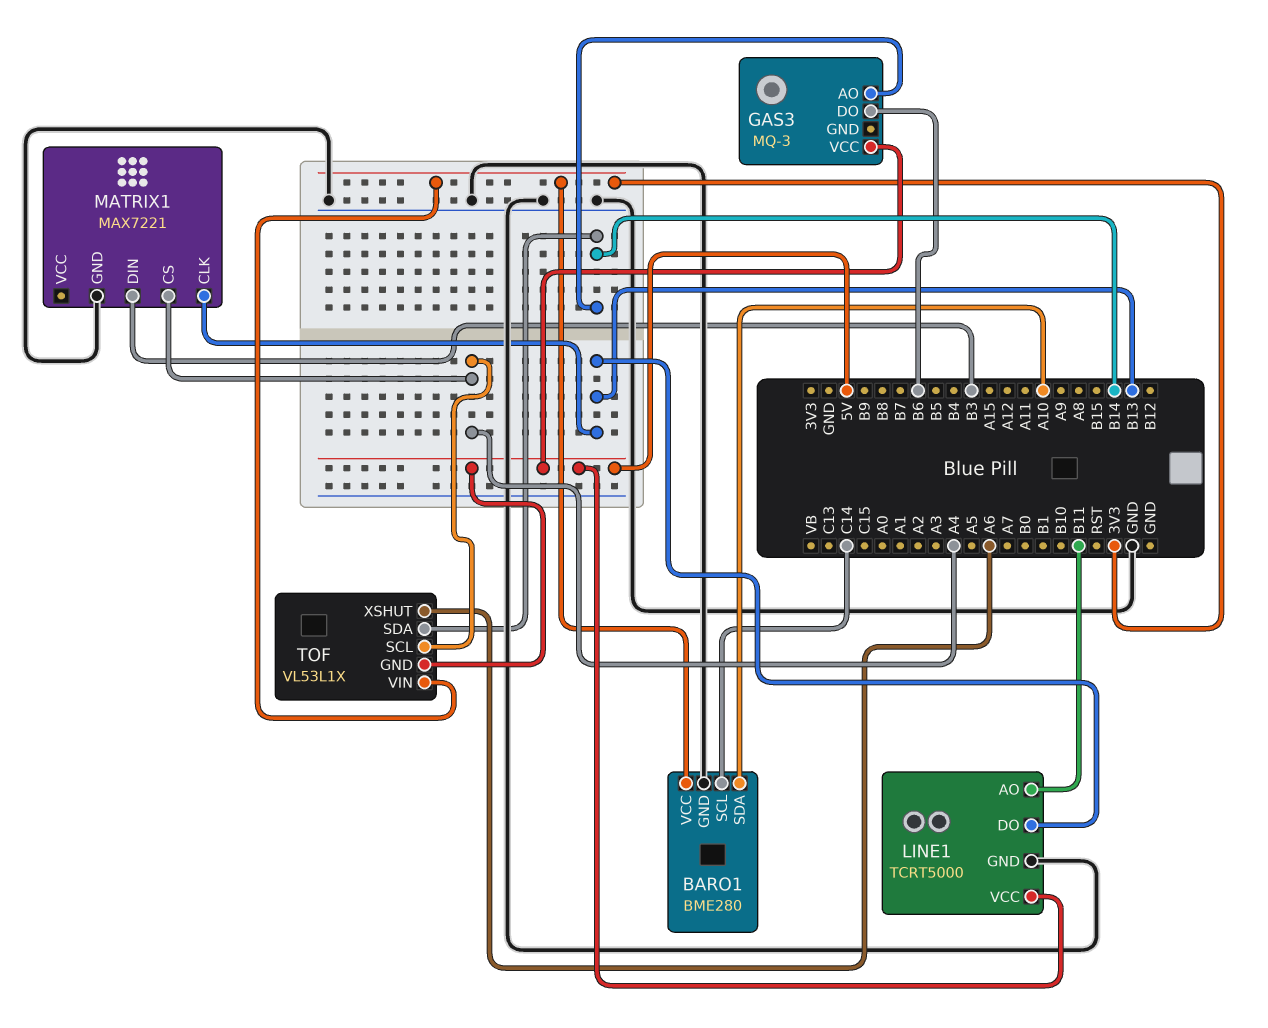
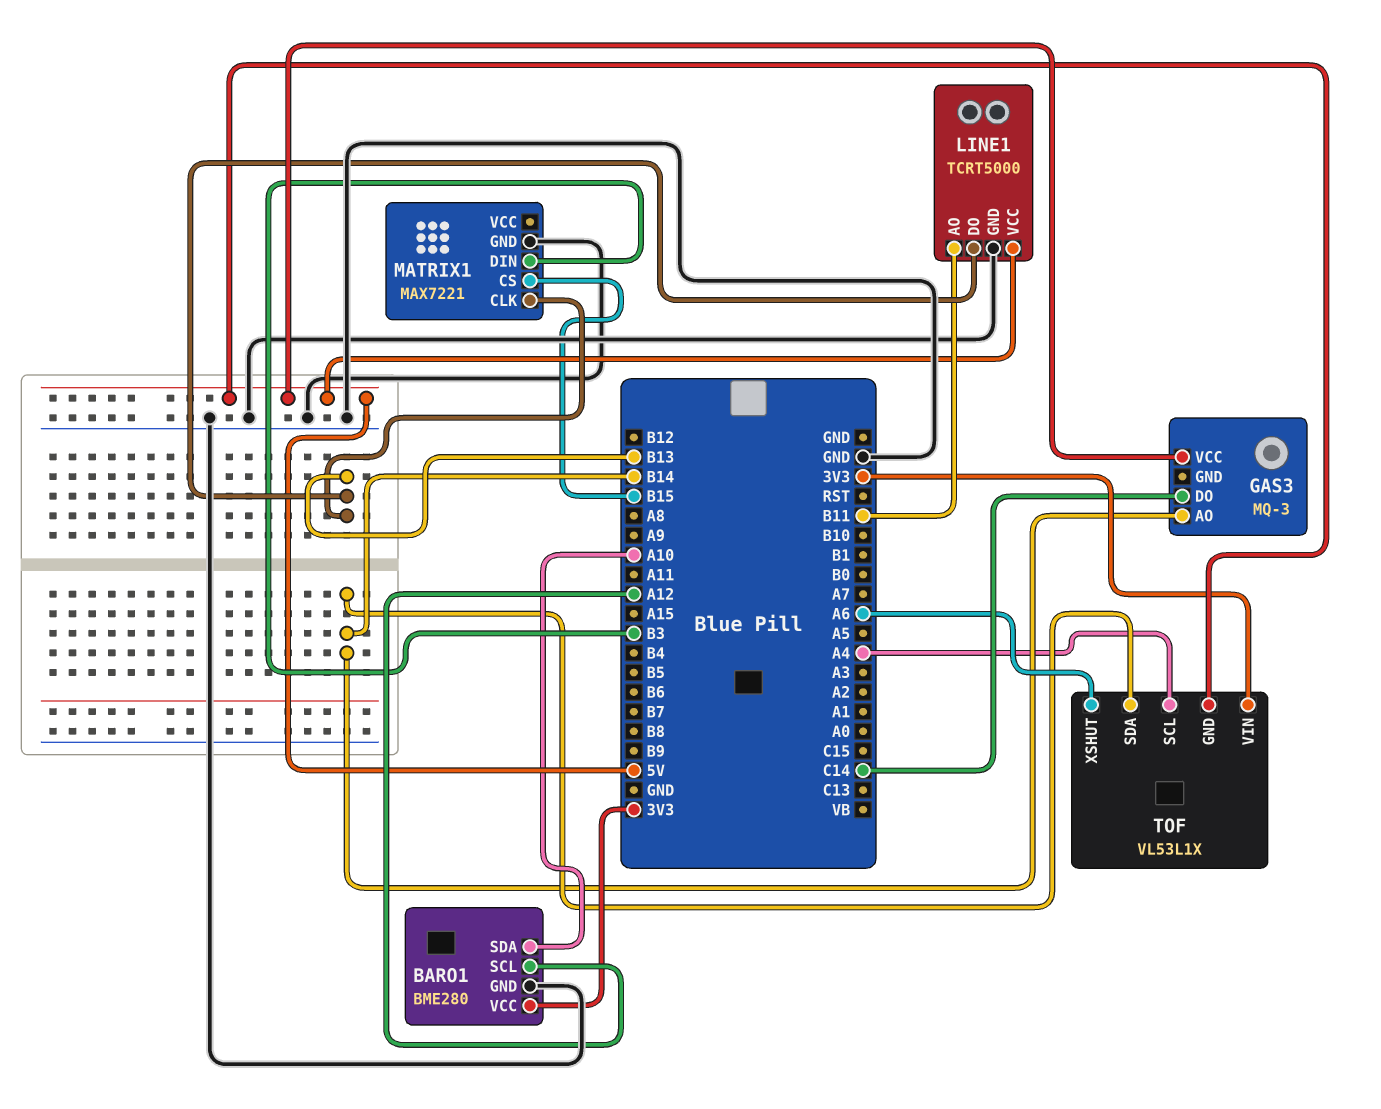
BARO1 pin SCL: C14 -> A12
GAS3 pin DO: B6 -> C14
MATRIX1 pin CS: A4 -> B15

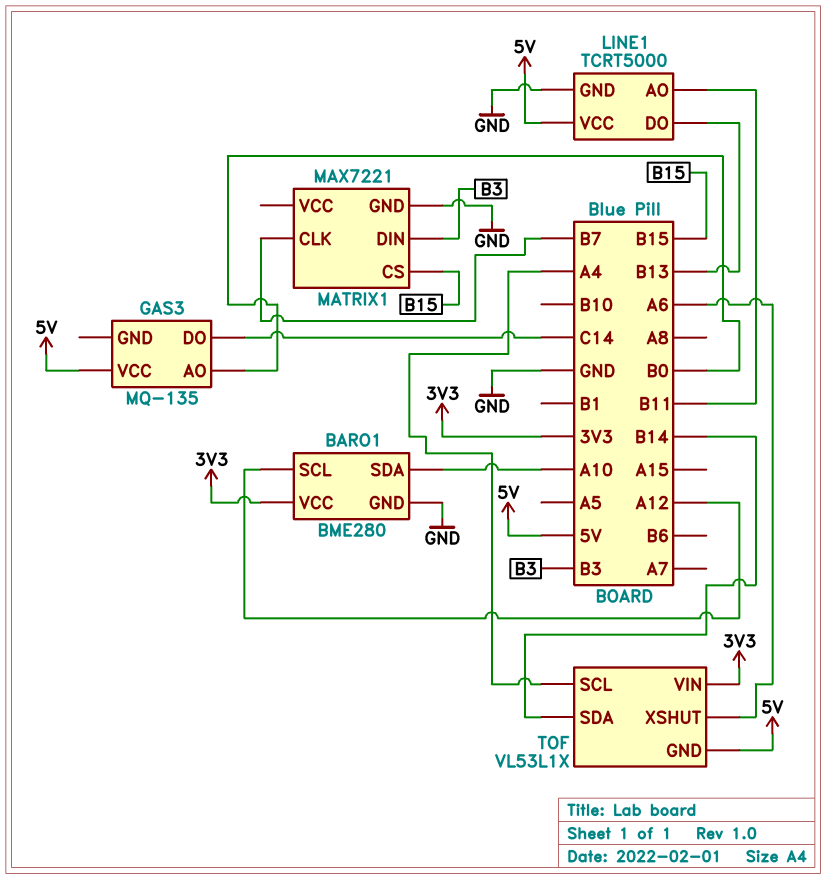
GAS3: MQ-3 -> MQ-135
GAS3 pin AO: B14 -> B0
MATRIX1 pin CLK: B13 -> B7

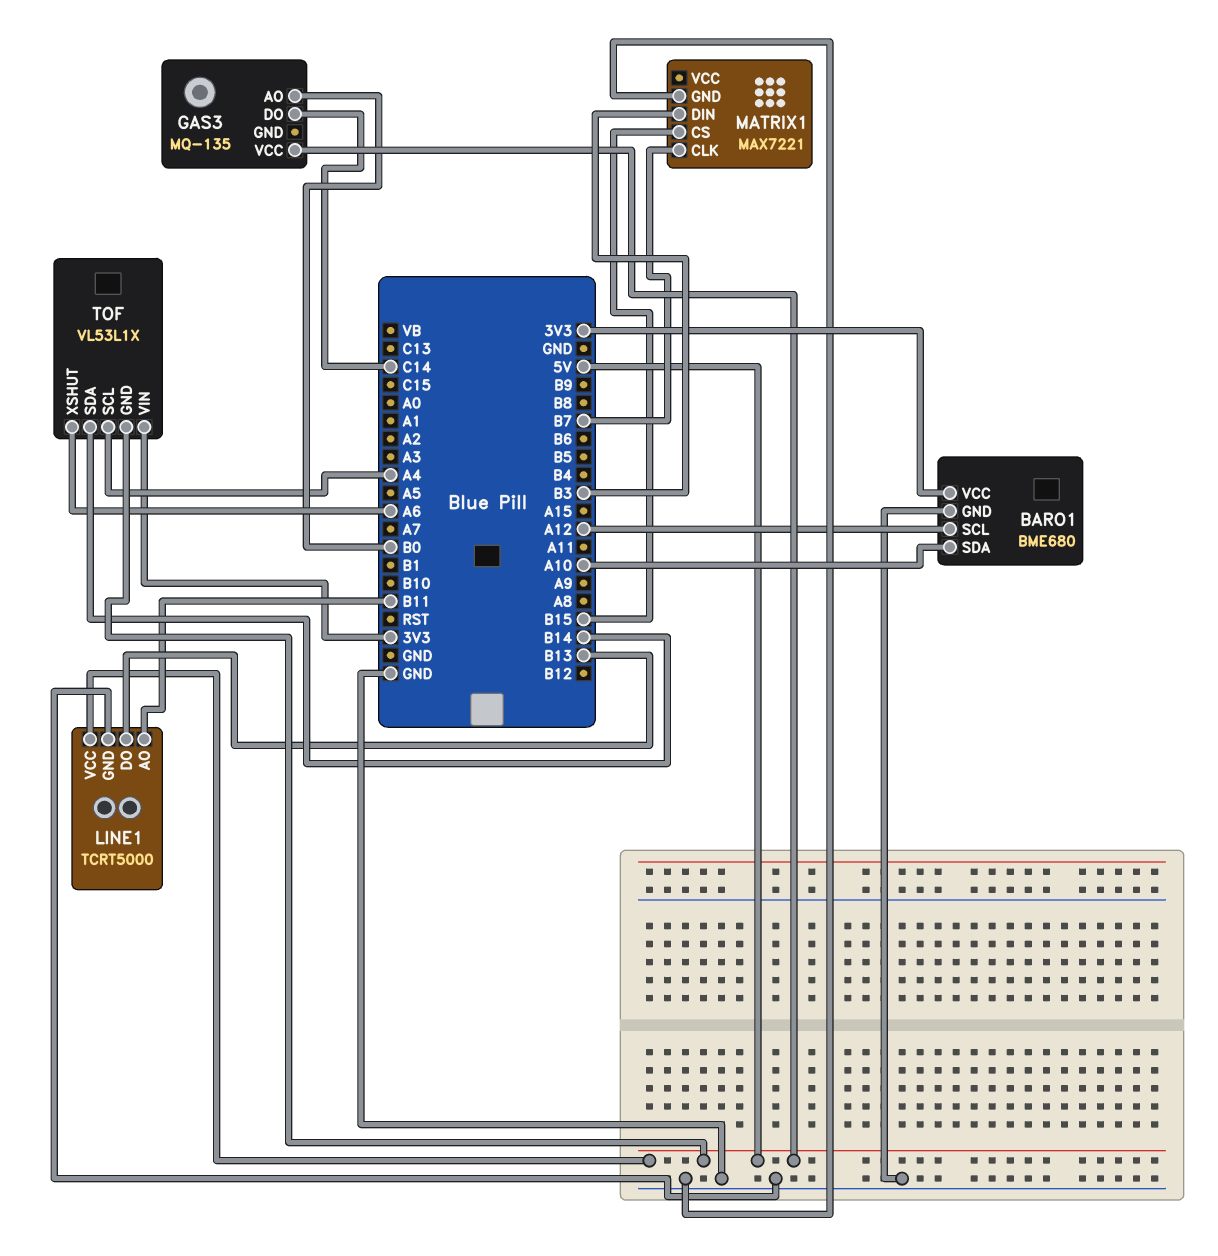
BARO1: BME280 -> BME680

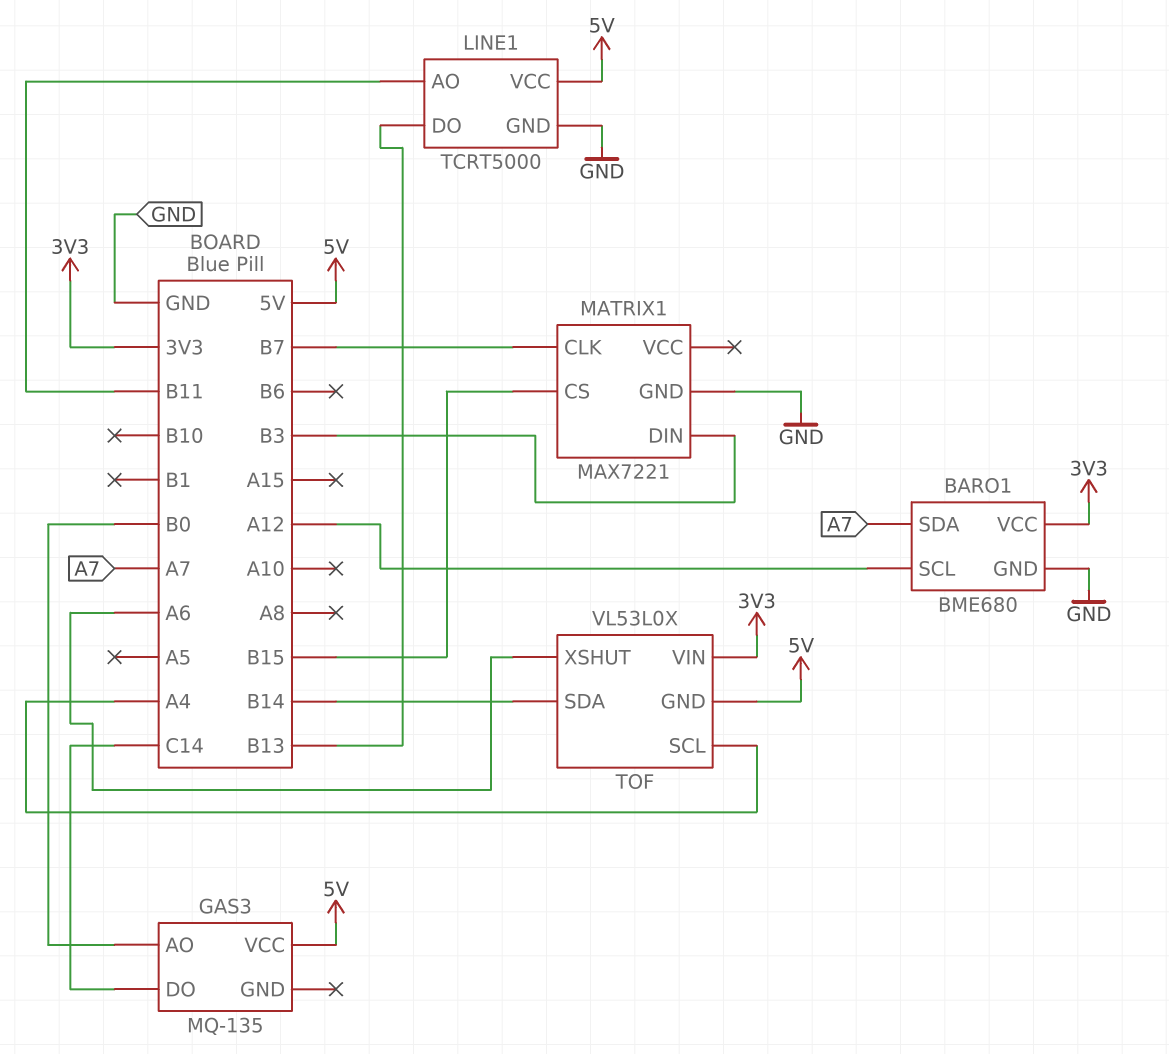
BARO1 pin SDA: A10 -> A7
TOF: VL53L1X -> VL53L0X

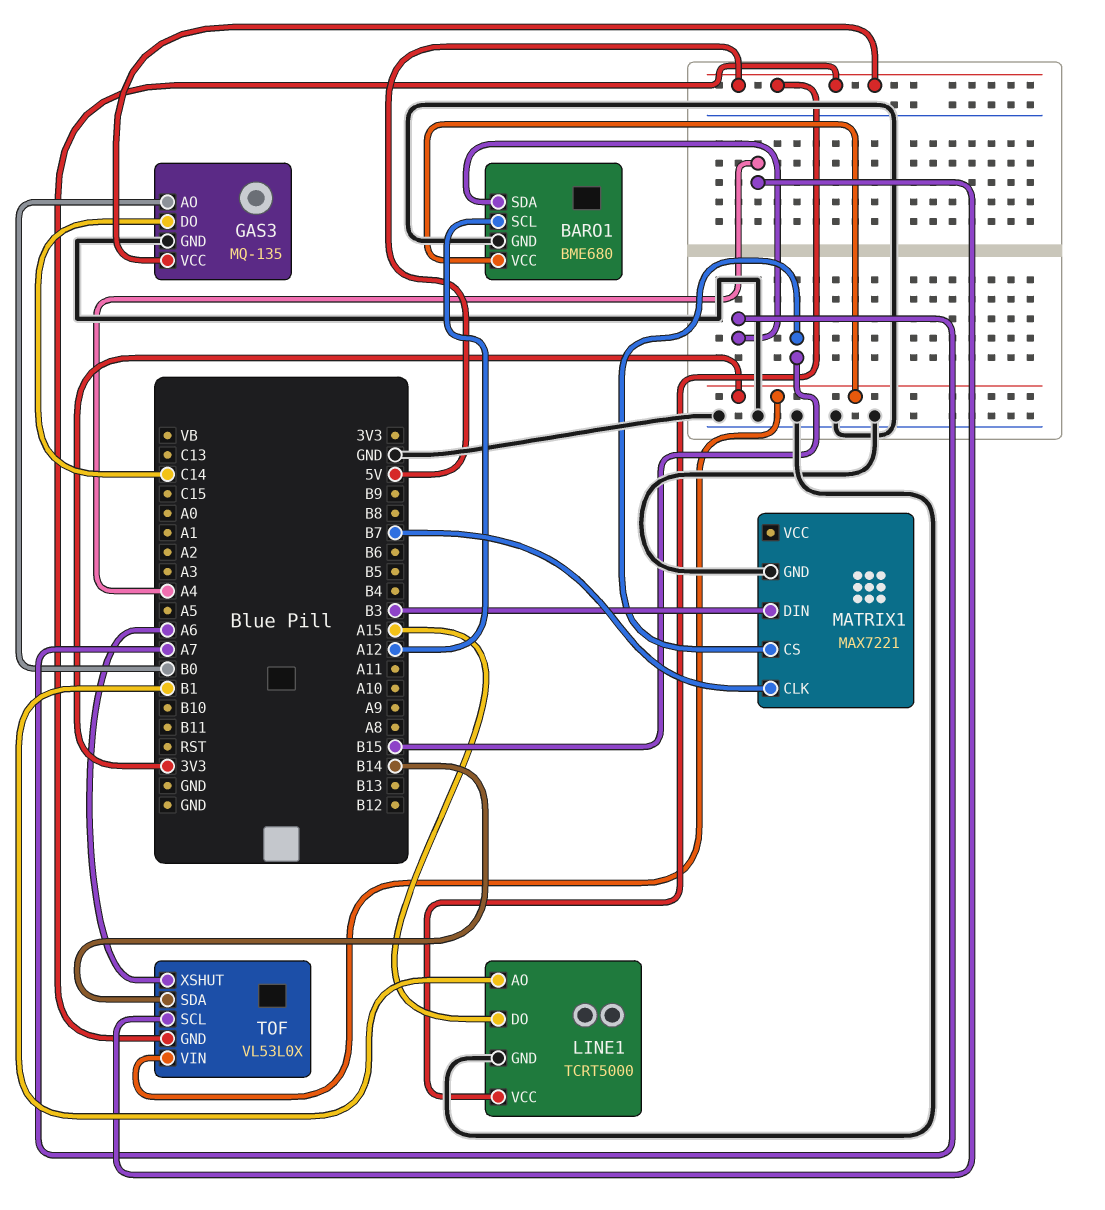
GAS3 pin GND: none -> GND
LINE1 pin AO: B11 -> B1
LINE1 pin DO: B13 -> A15

